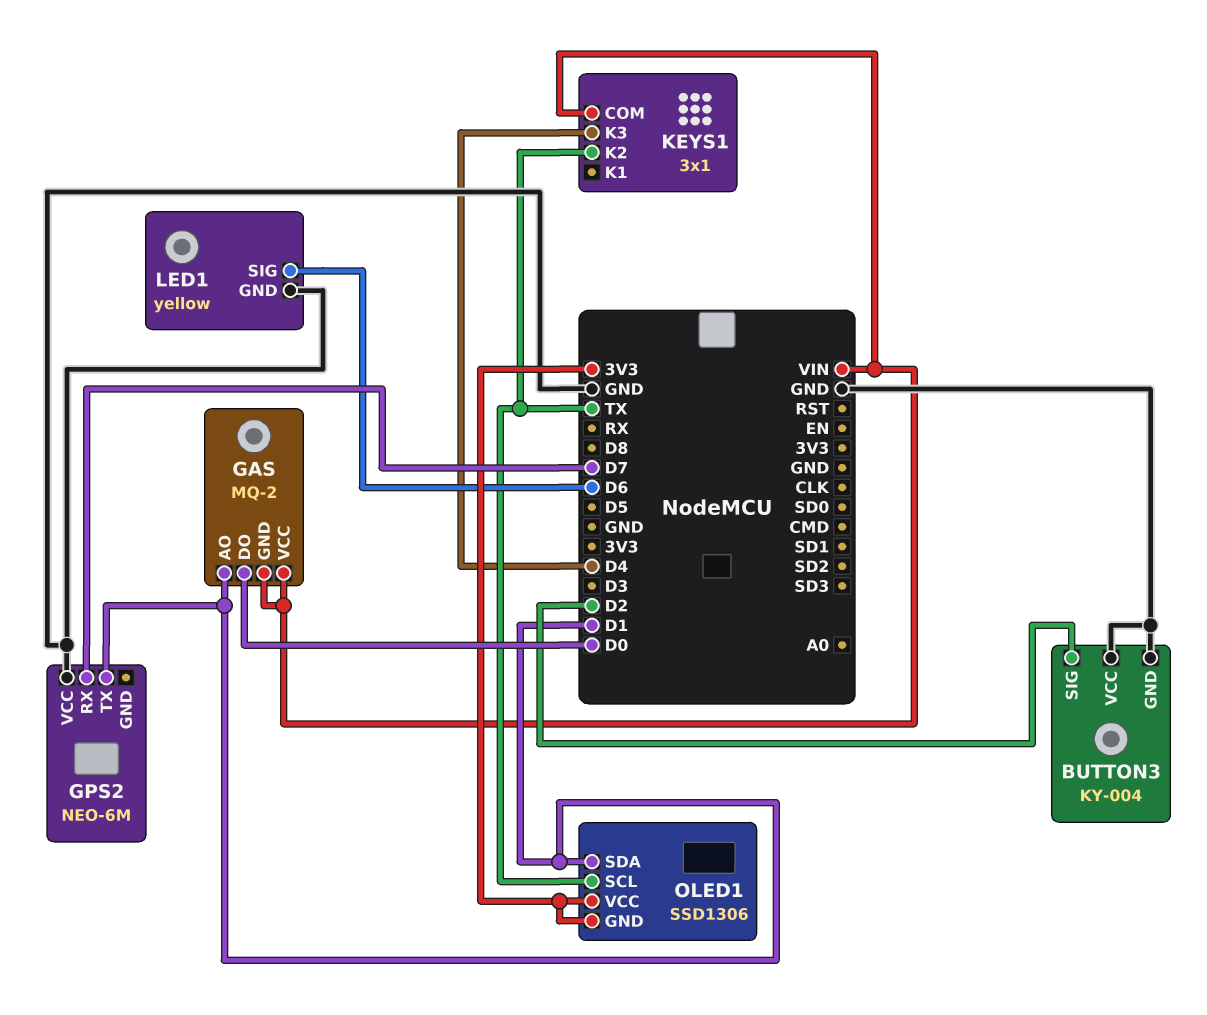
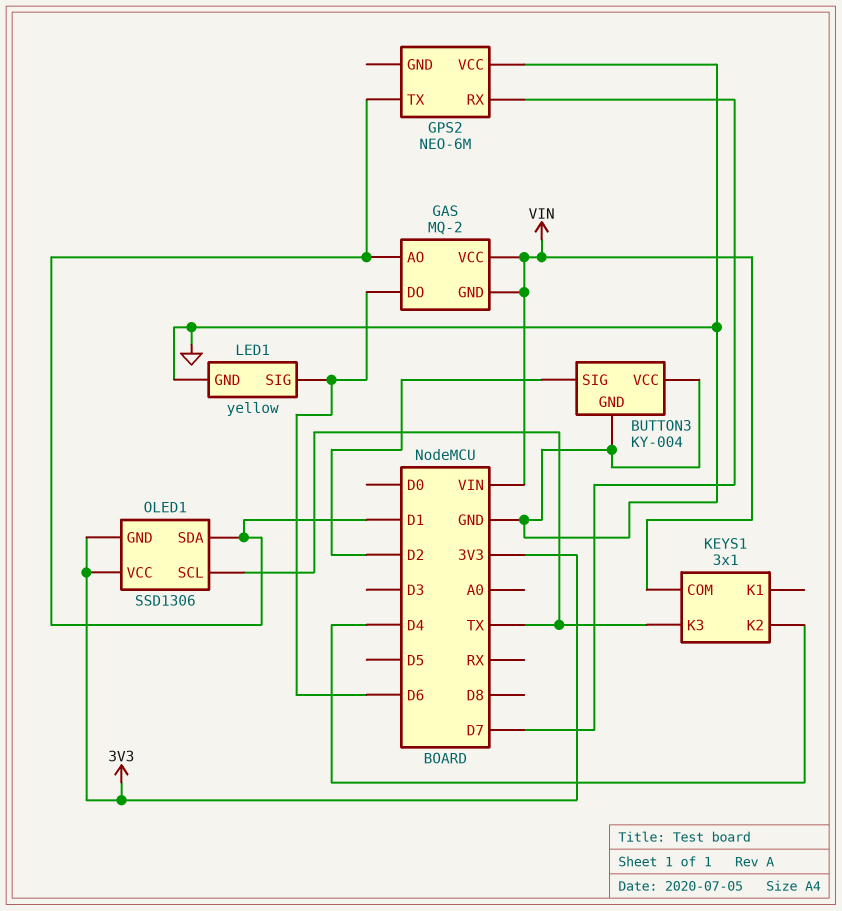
GAS pin DO: D0 -> D6
KEYS1 pin K2: TX -> D4
KEYS1 pin K3: D4 -> TX

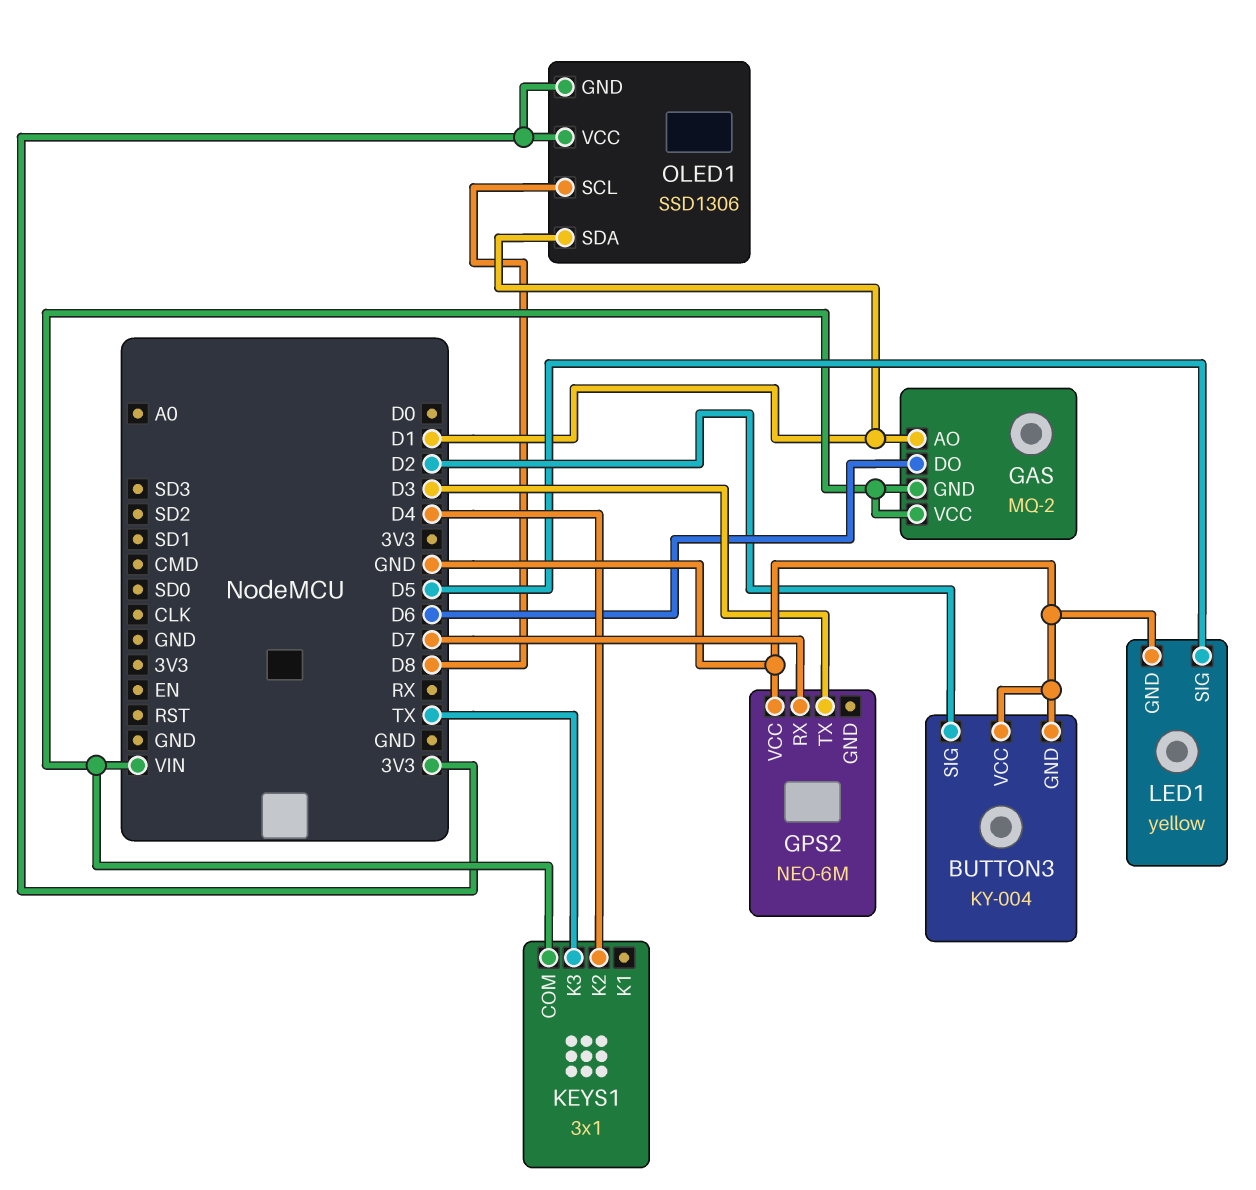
GPS2 pin TX: D1 -> D3
LED1 pin SIG: D6 -> D5
OLED1 pin SCL: TX -> D8

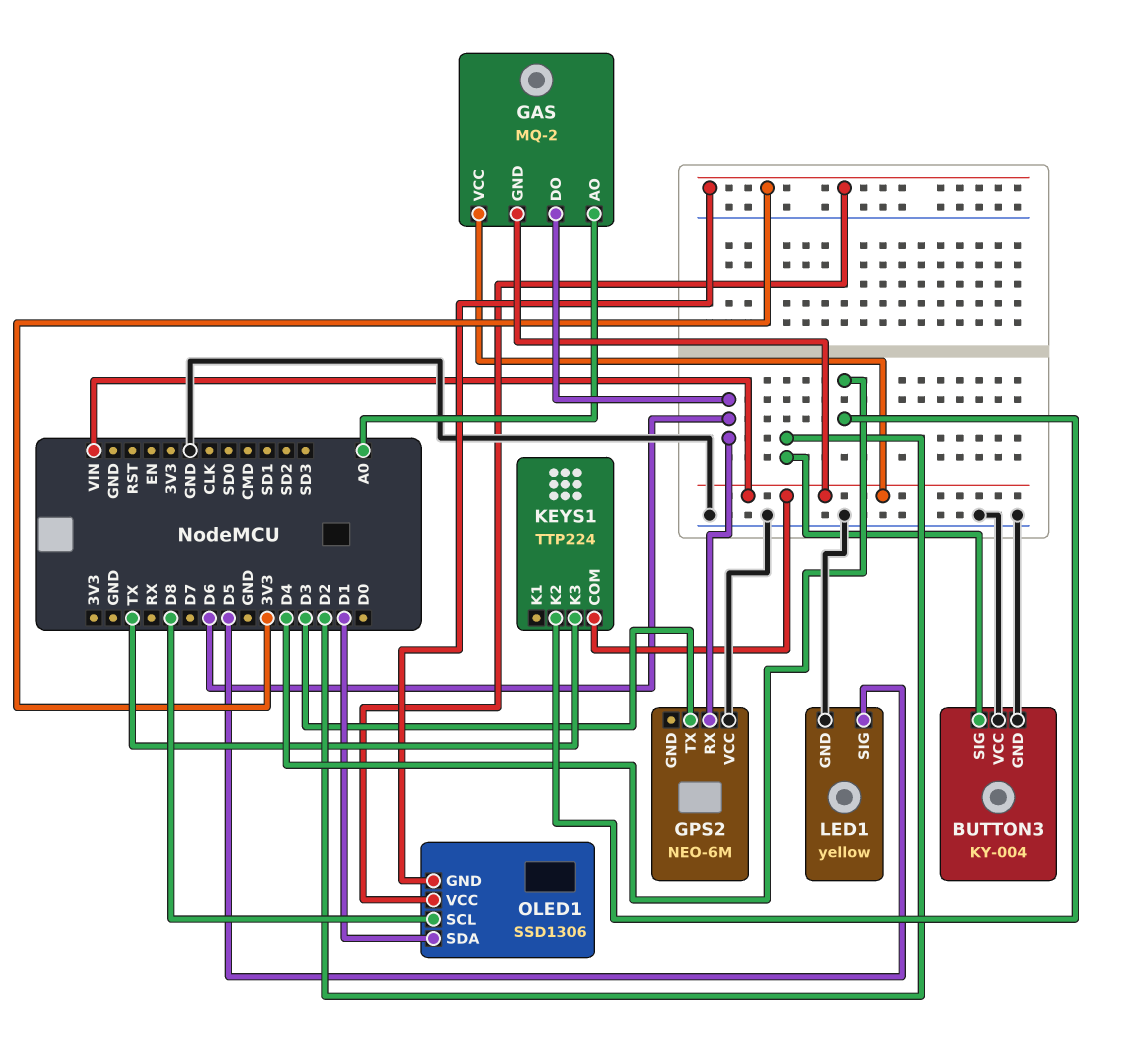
GAS pin AO: D1 -> A0
GPS2 pin RX: D7 -> D6
KEYS1: 3x1 -> TTP224

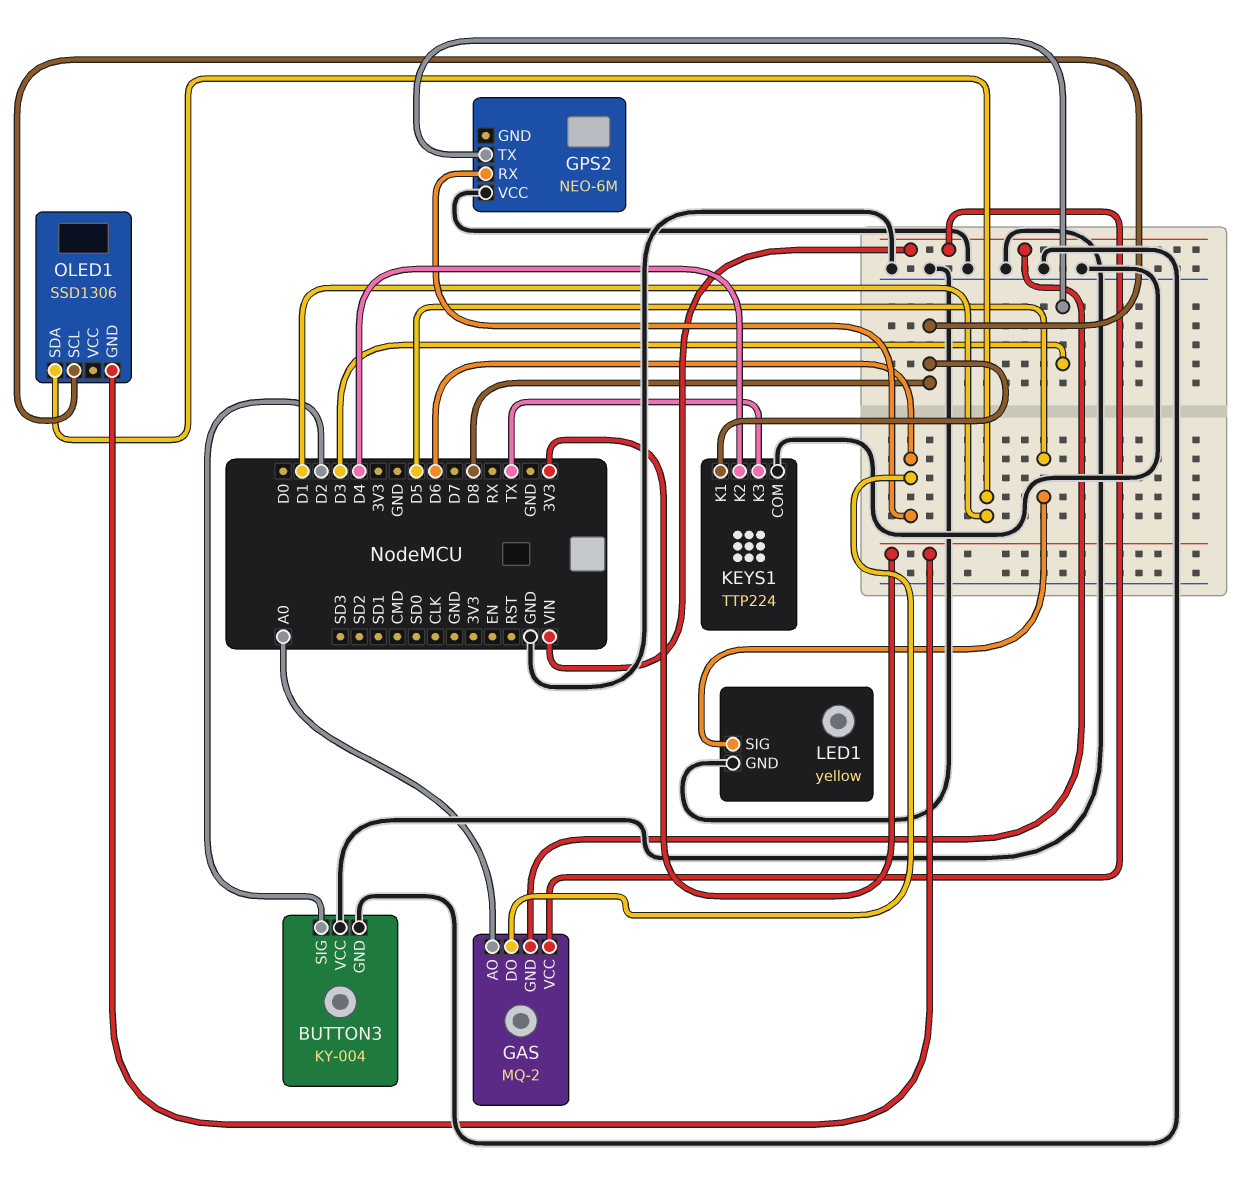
KEYS1 pin COM: VIN -> GND
KEYS1 pin K1: none -> D8
OLED1 pin VCC: 3V3 -> none

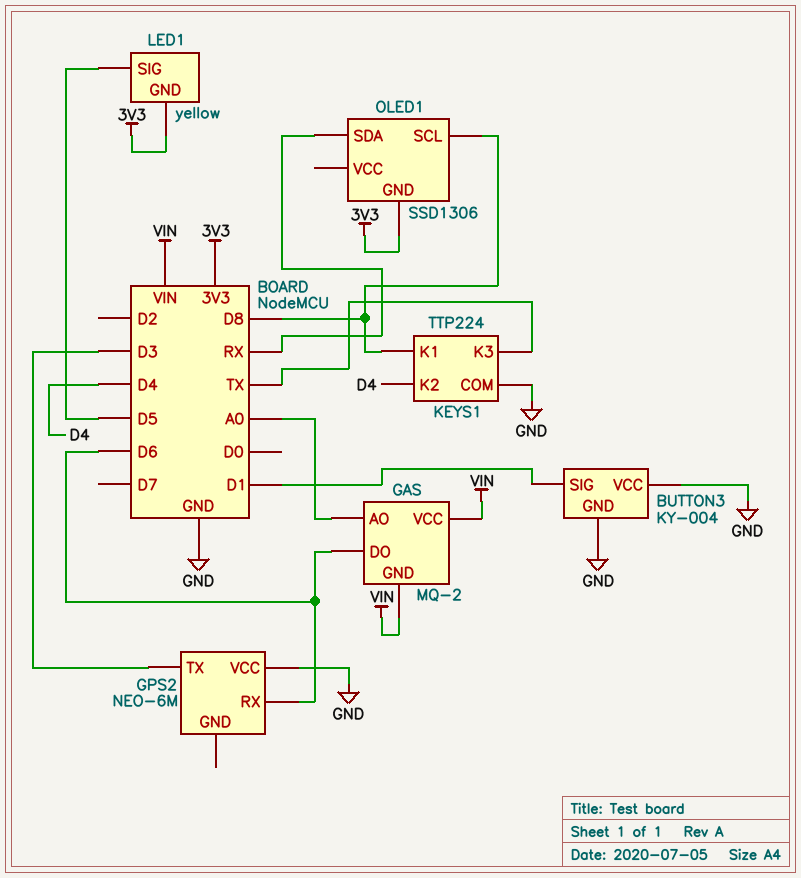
BUTTON3 pin SIG: D2 -> D1
LED1 pin GND: GND -> 3V3
OLED1 pin SDA: D1 -> RX

